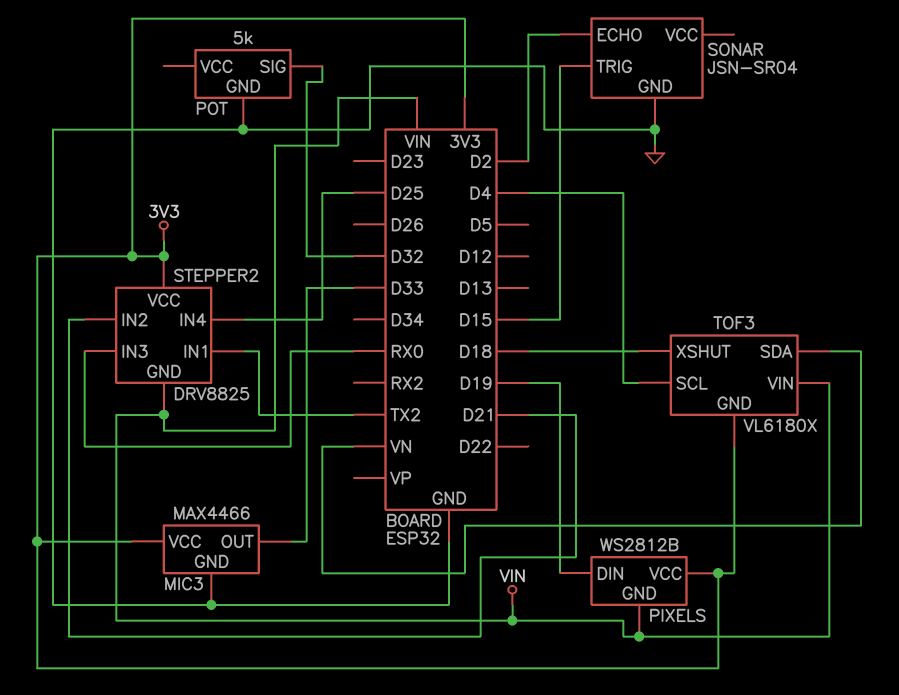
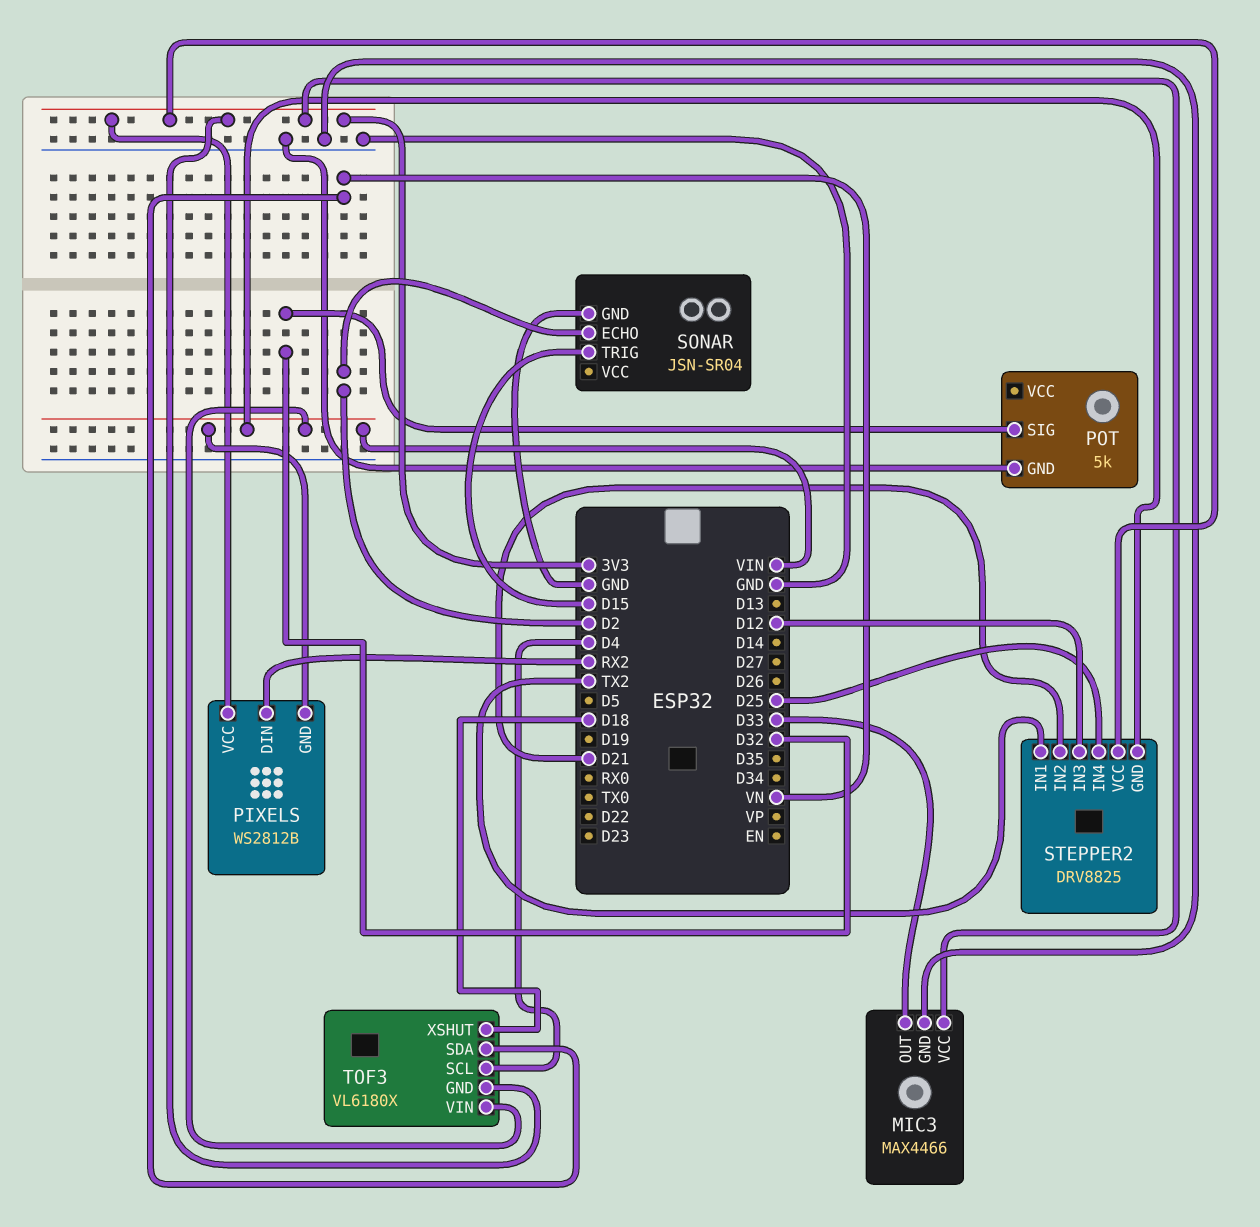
PIXELS pin DIN: D19 -> RX2
STEPPER2 pin IN3: RX0 -> D12

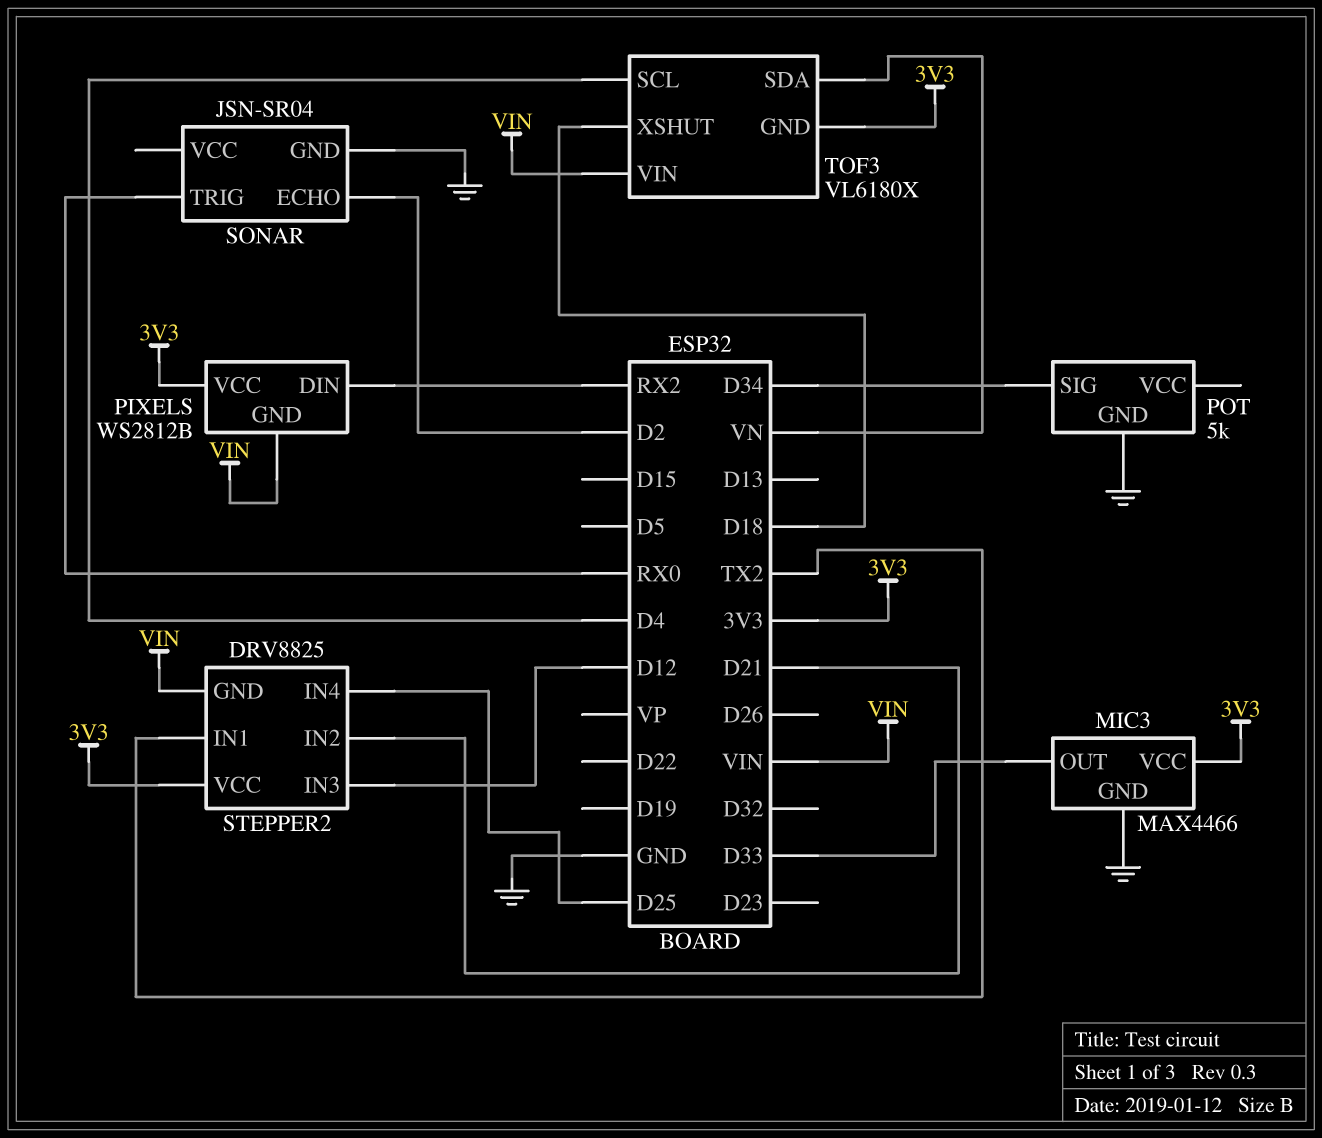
POT pin SIG: D32 -> D34
SONAR pin TRIG: D15 -> RX0

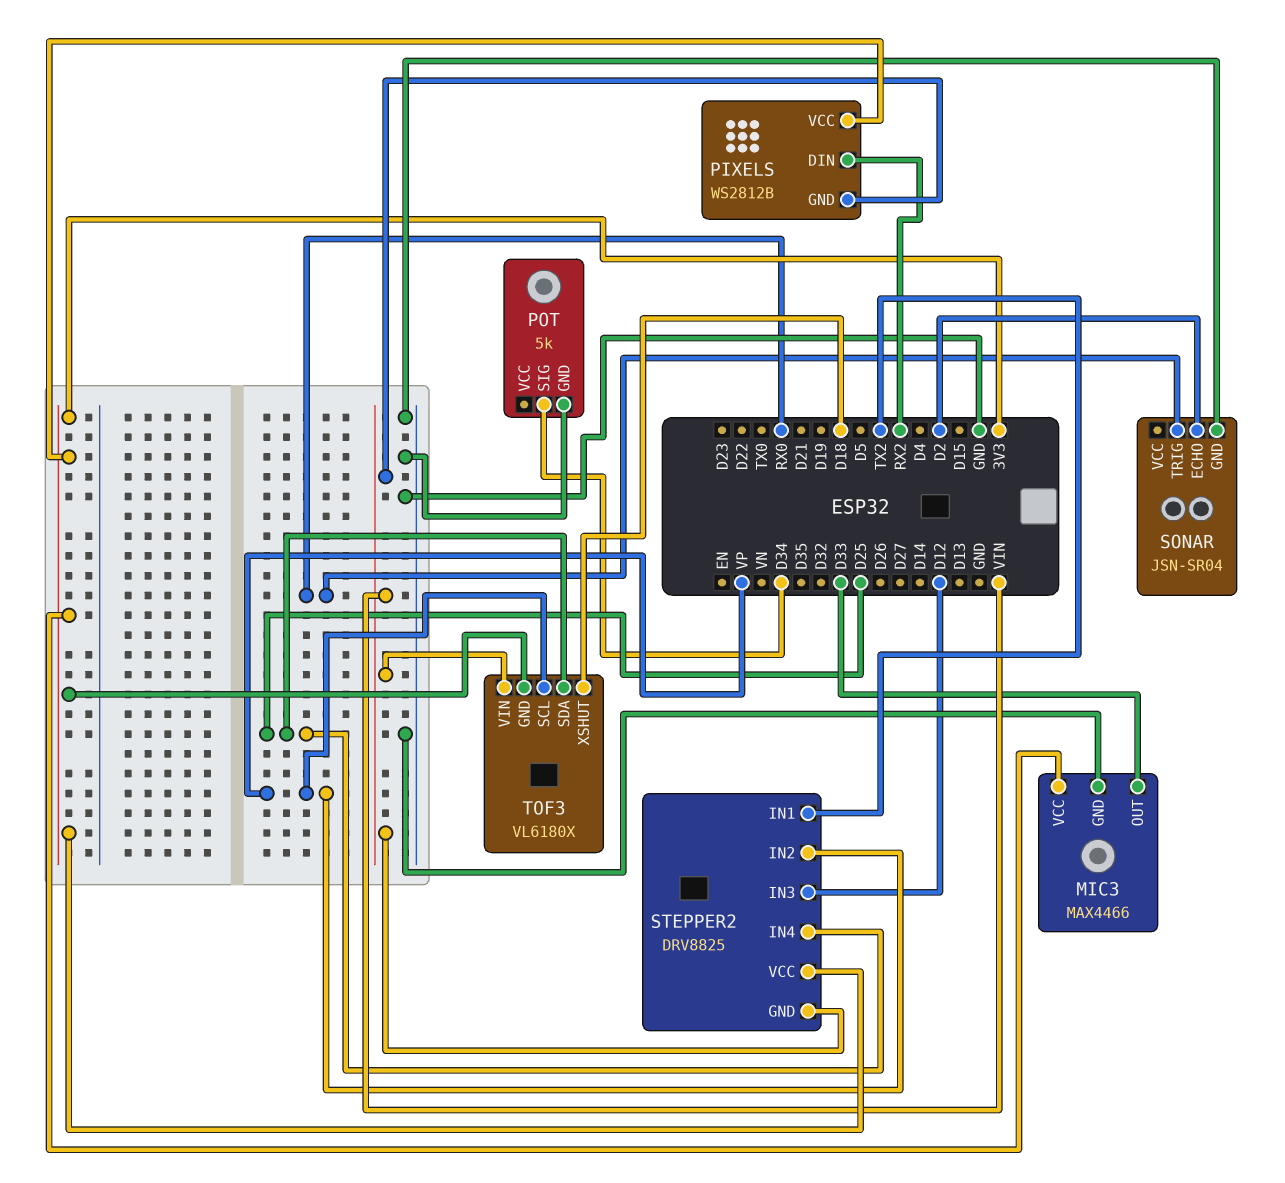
STEPPER2 pin IN2: D21 -> VP
TOF3 pin SCL: D4 -> VP
TOF3 pin SDA: VN -> D25

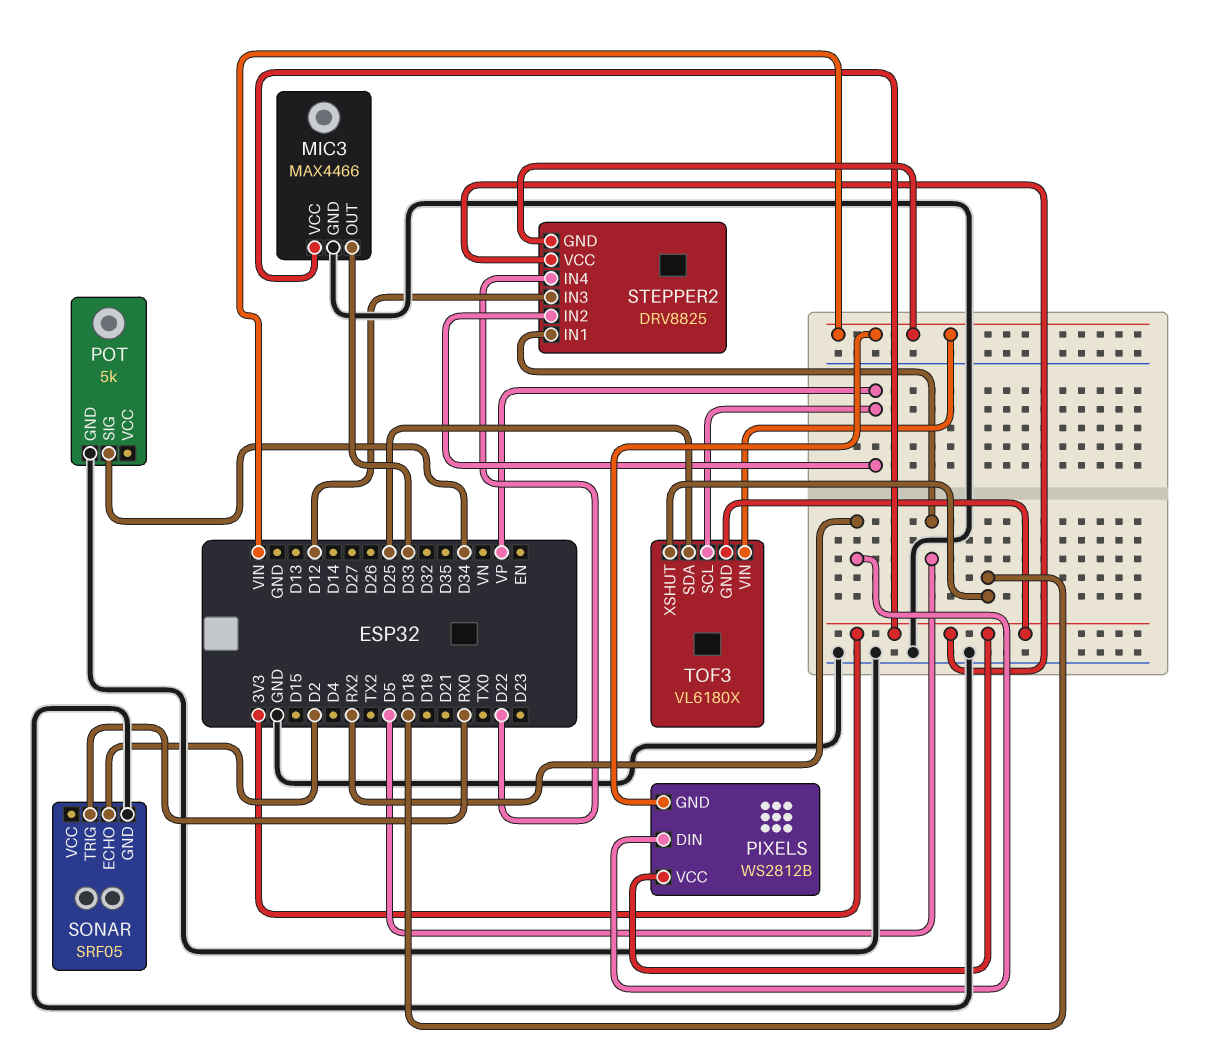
SONAR: JSN-SR04 -> SRF05
STEPPER2 pin IN1: TX2 -> D5
STEPPER2 pin IN4: D25 -> D22

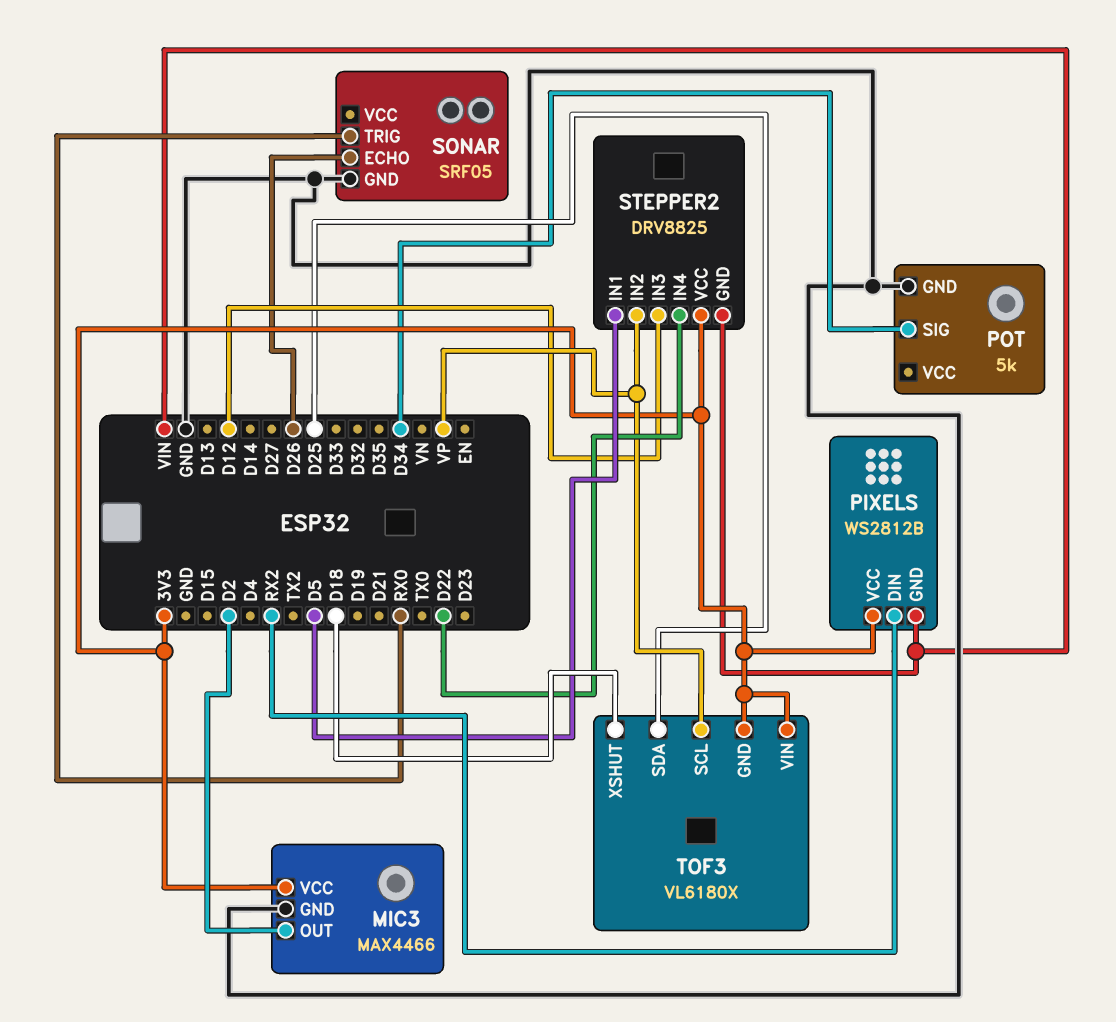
MIC3 pin OUT: D33 -> D2
SONAR pin ECHO: D2 -> D26
TOF3 pin VIN: VIN -> 3V3

